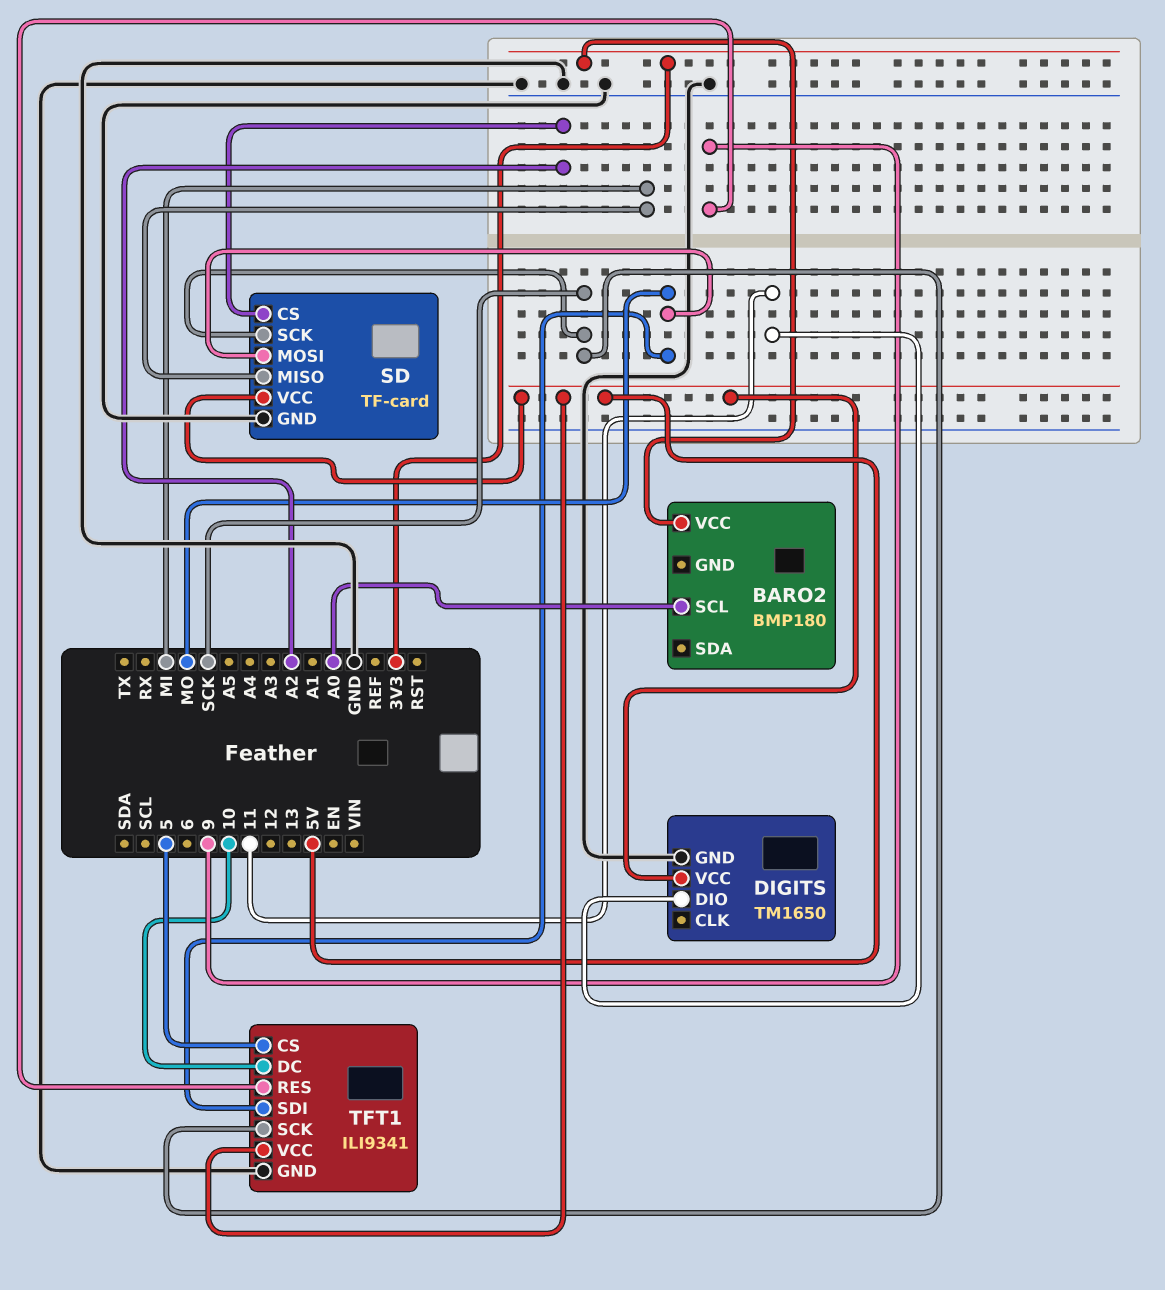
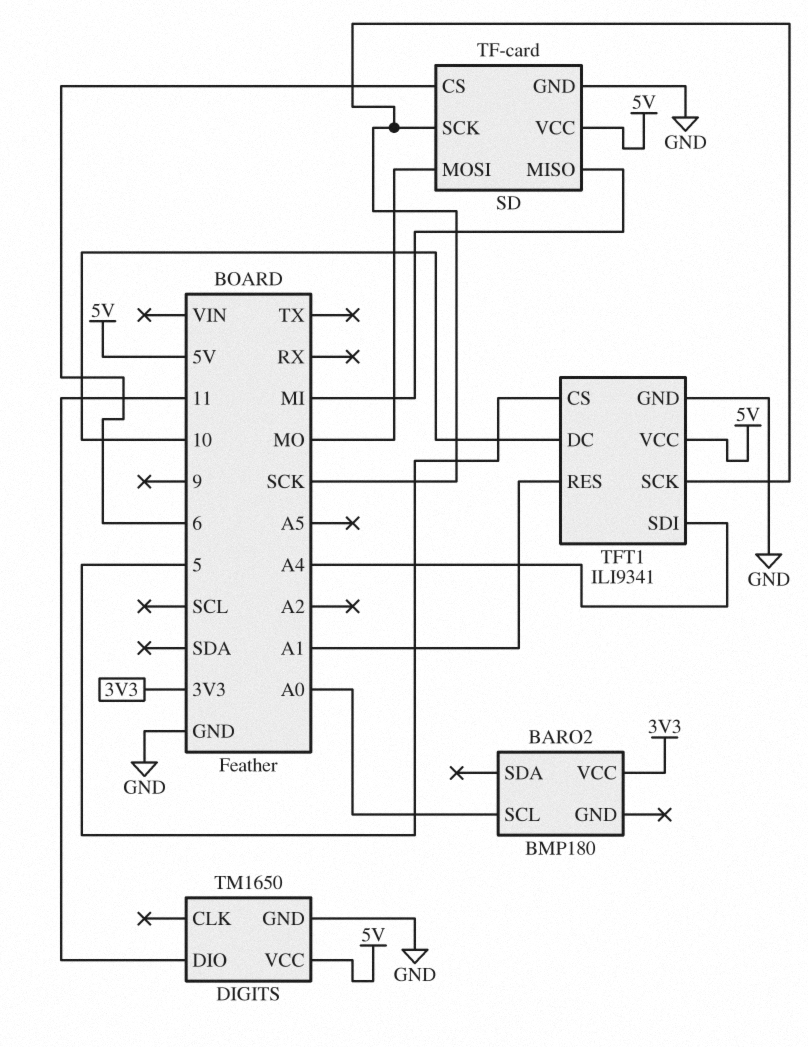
SD pin CS: A2 -> 6
TFT1 pin RES: 9 -> A1
TFT1 pin SDI: MO -> A4

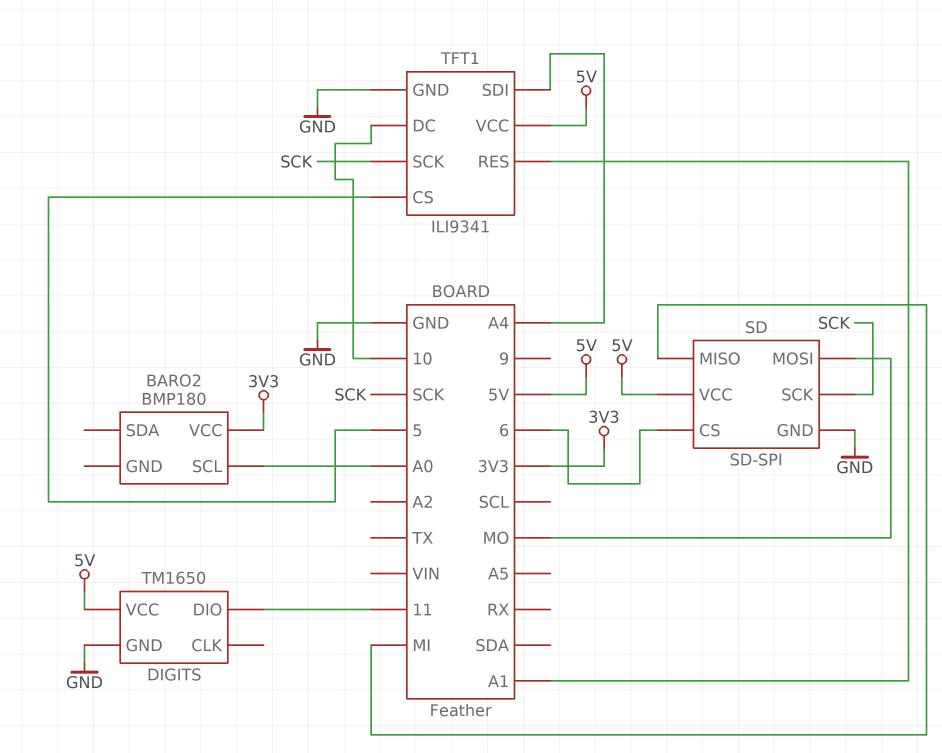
SD: TF-card -> SD-SPI

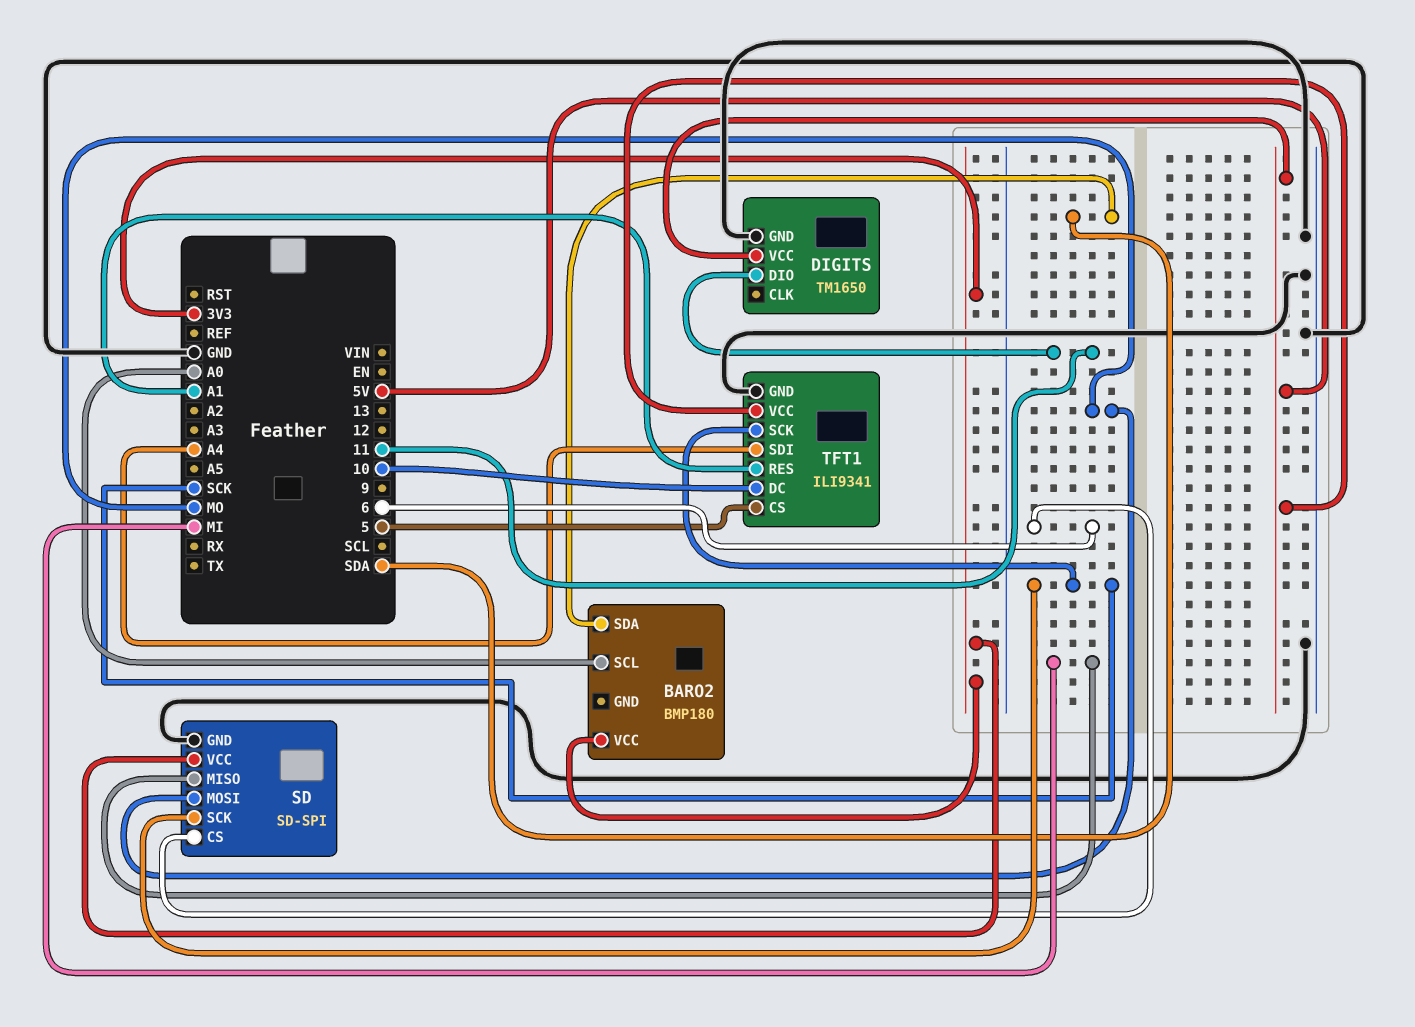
BARO2 pin SDA: none -> SDA
SD pin VCC: 5V -> 3V3

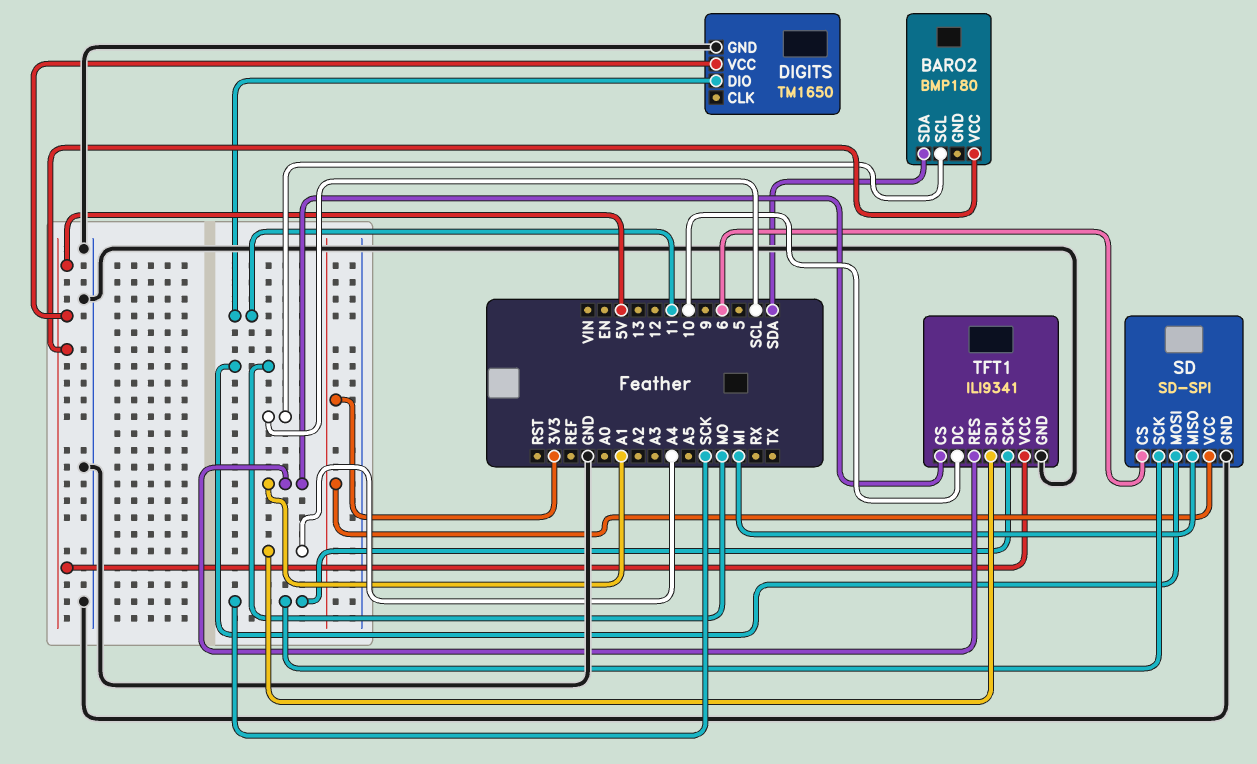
BARO2 pin SCL: A0 -> SCL
BARO2 pin VCC: 3V3 -> 5V
TFT1 pin CS: 5 -> A1

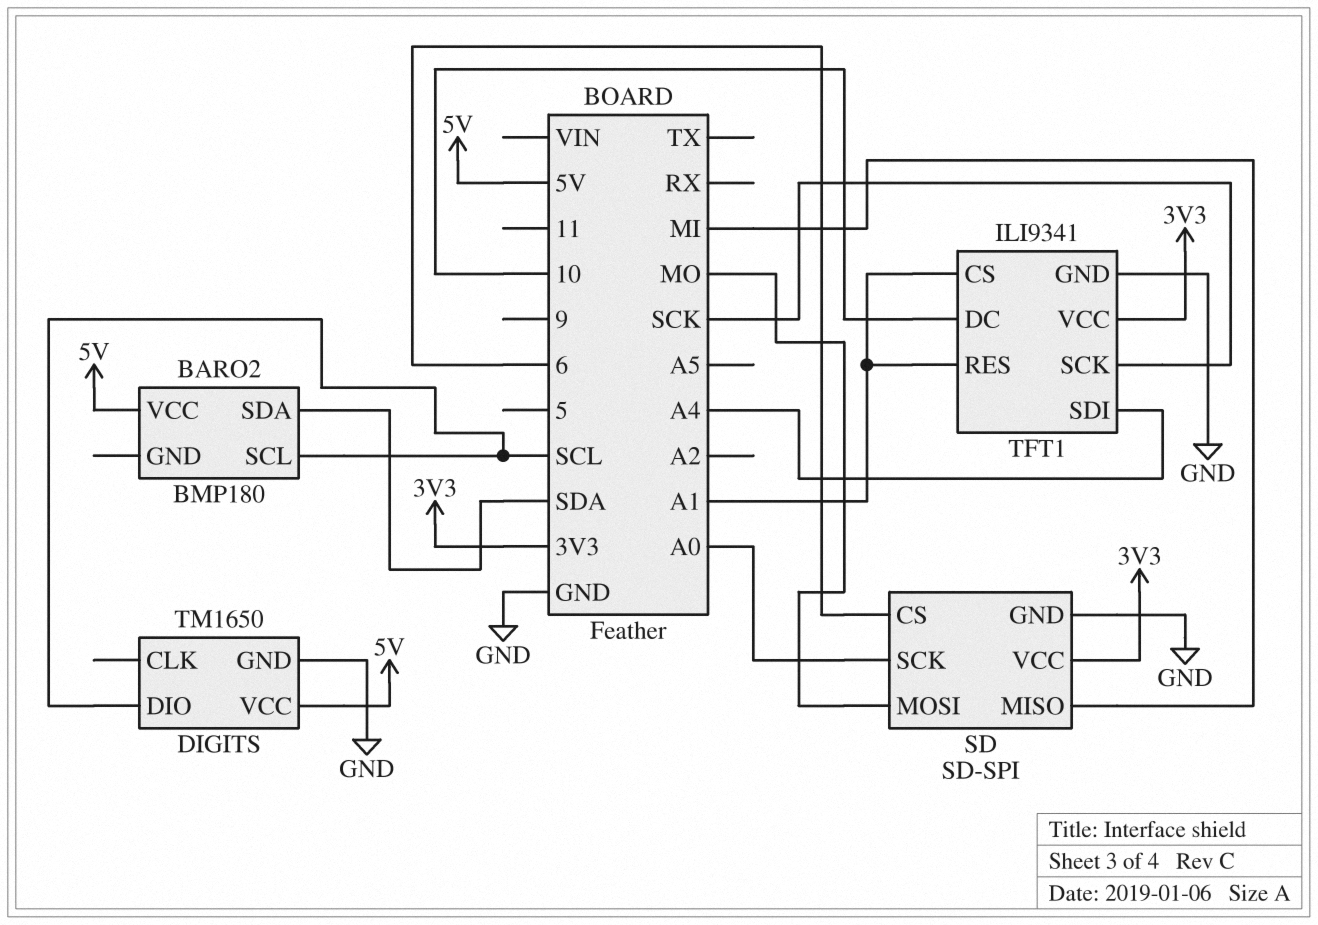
DIGITS pin DIO: 11 -> SCL
SD pin SCK: SCK -> A0
TFT1 pin VCC: 5V -> 3V3

